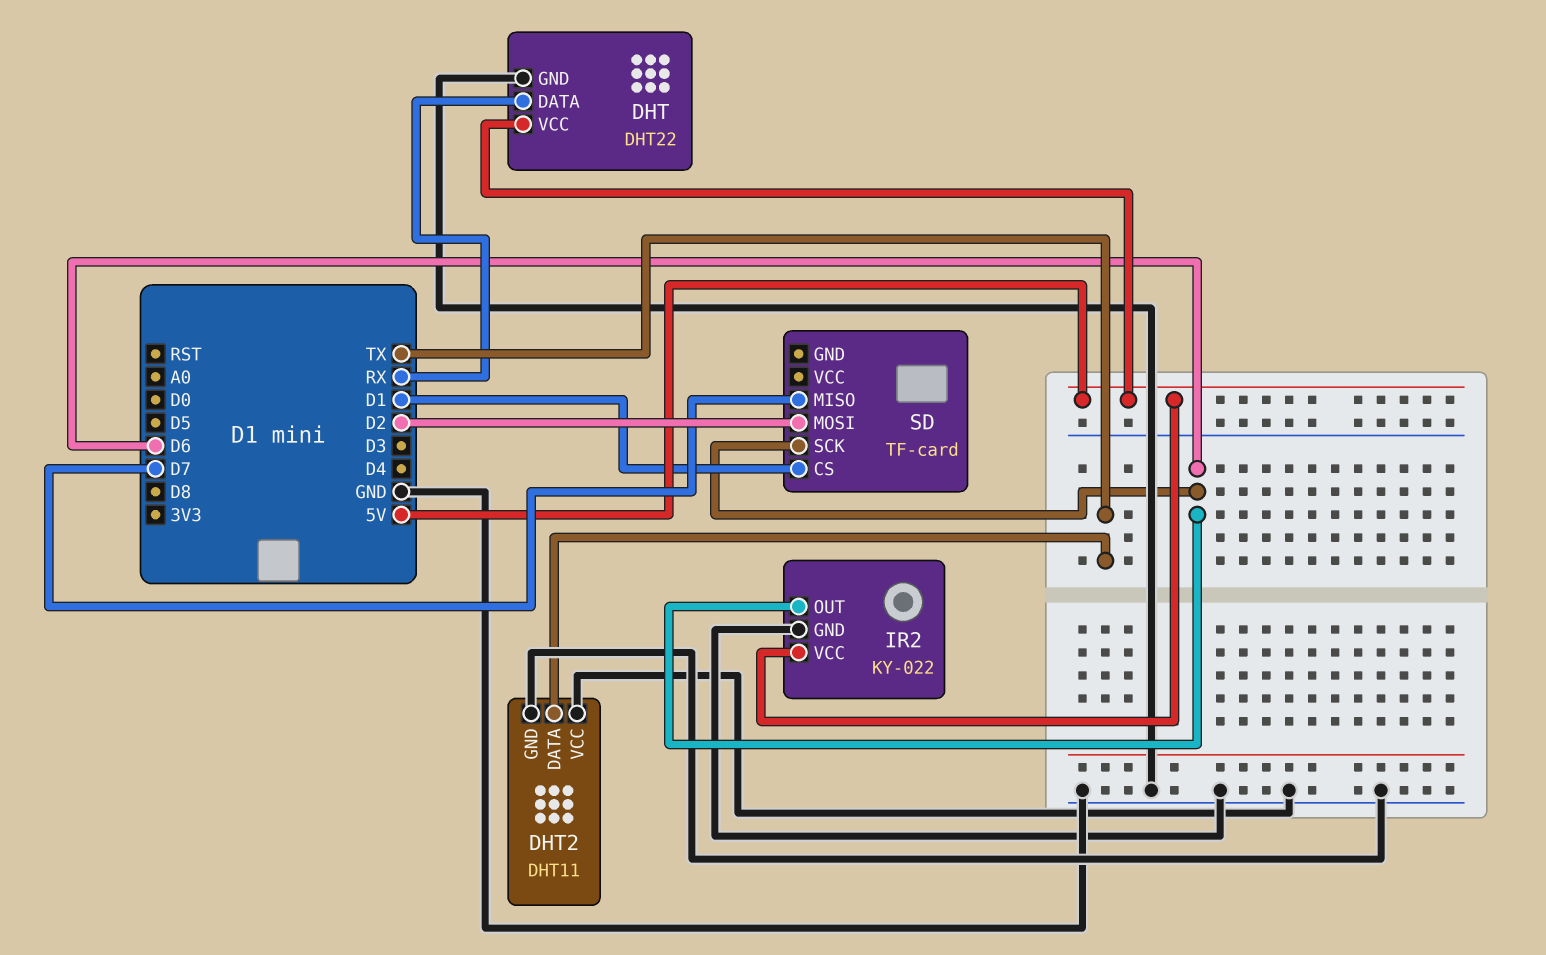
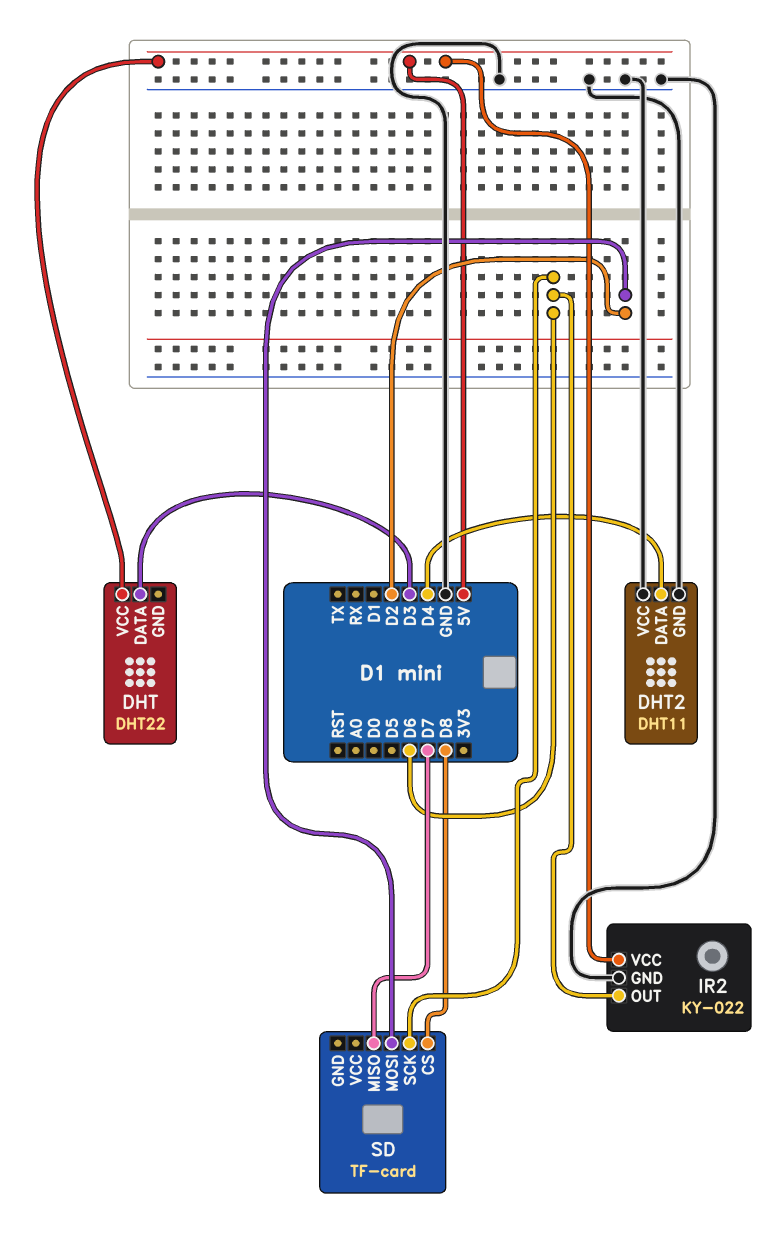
DHT pin DATA: RX -> D3
DHT pin GND: GND -> none
DHT2 pin DATA: TX -> D4
SD pin CS: D1 -> D8

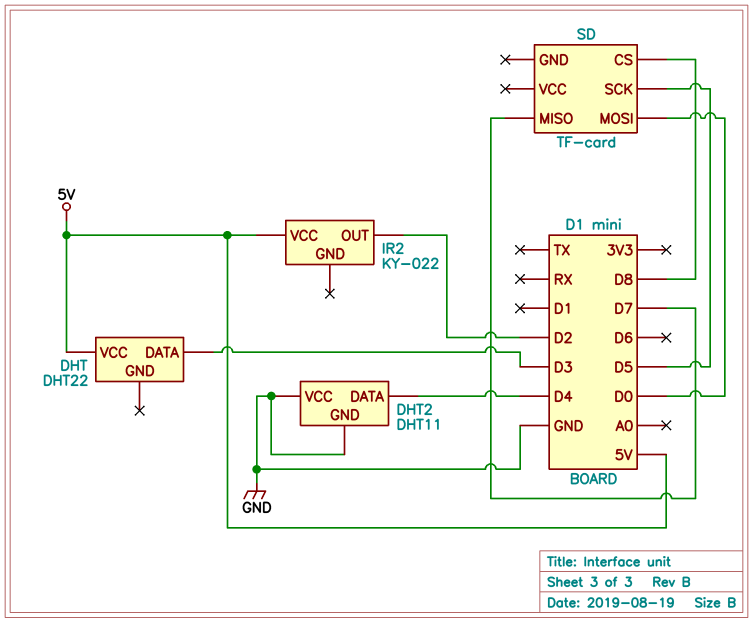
IR2 pin GND: GND -> none
IR2 pin OUT: D6 -> D2
SD pin MOSI: D2 -> D0
SD pin SCK: D6 -> D5

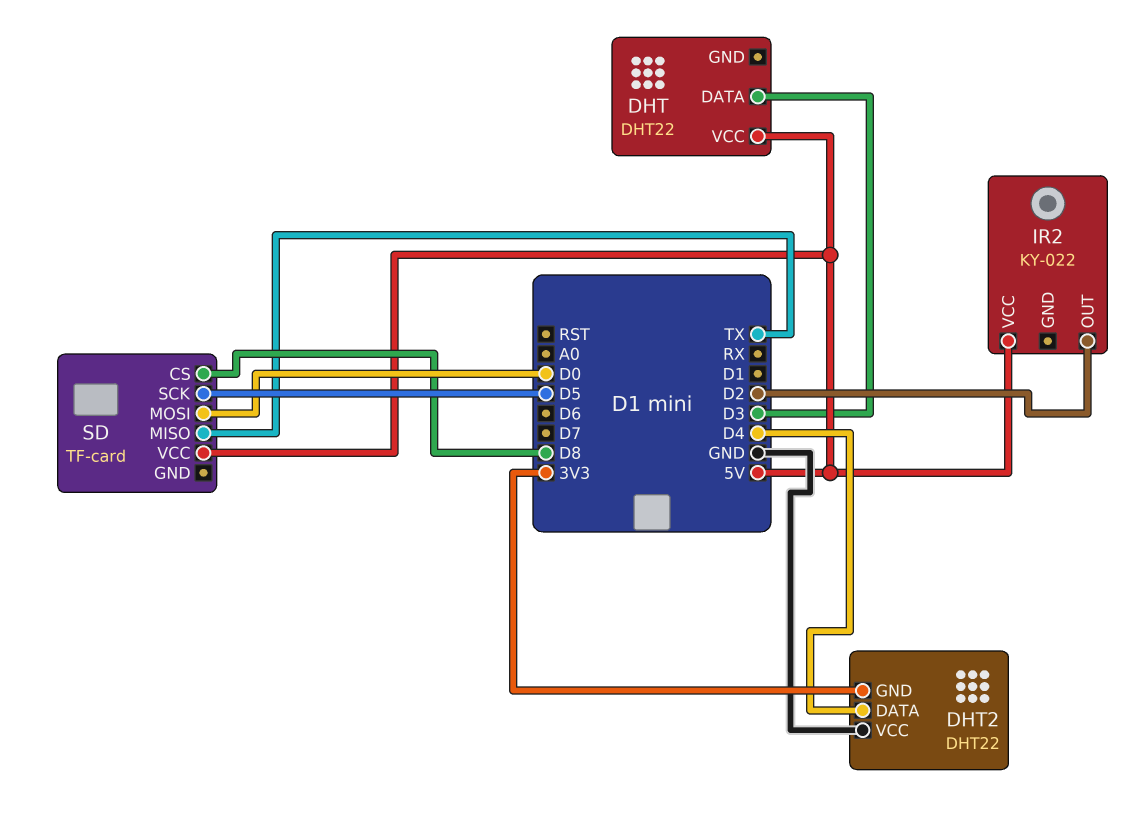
DHT2: DHT11 -> DHT22
DHT2 pin GND: GND -> 3V3
SD pin MISO: D7 -> TX
SD pin VCC: none -> 5V

